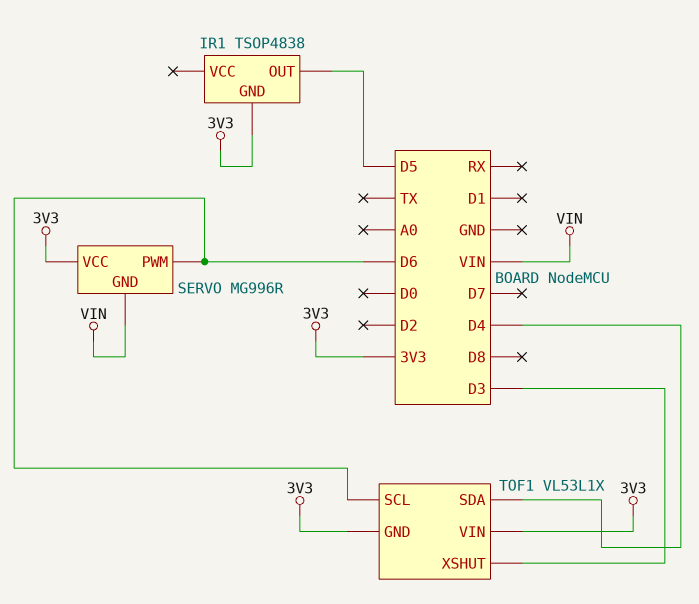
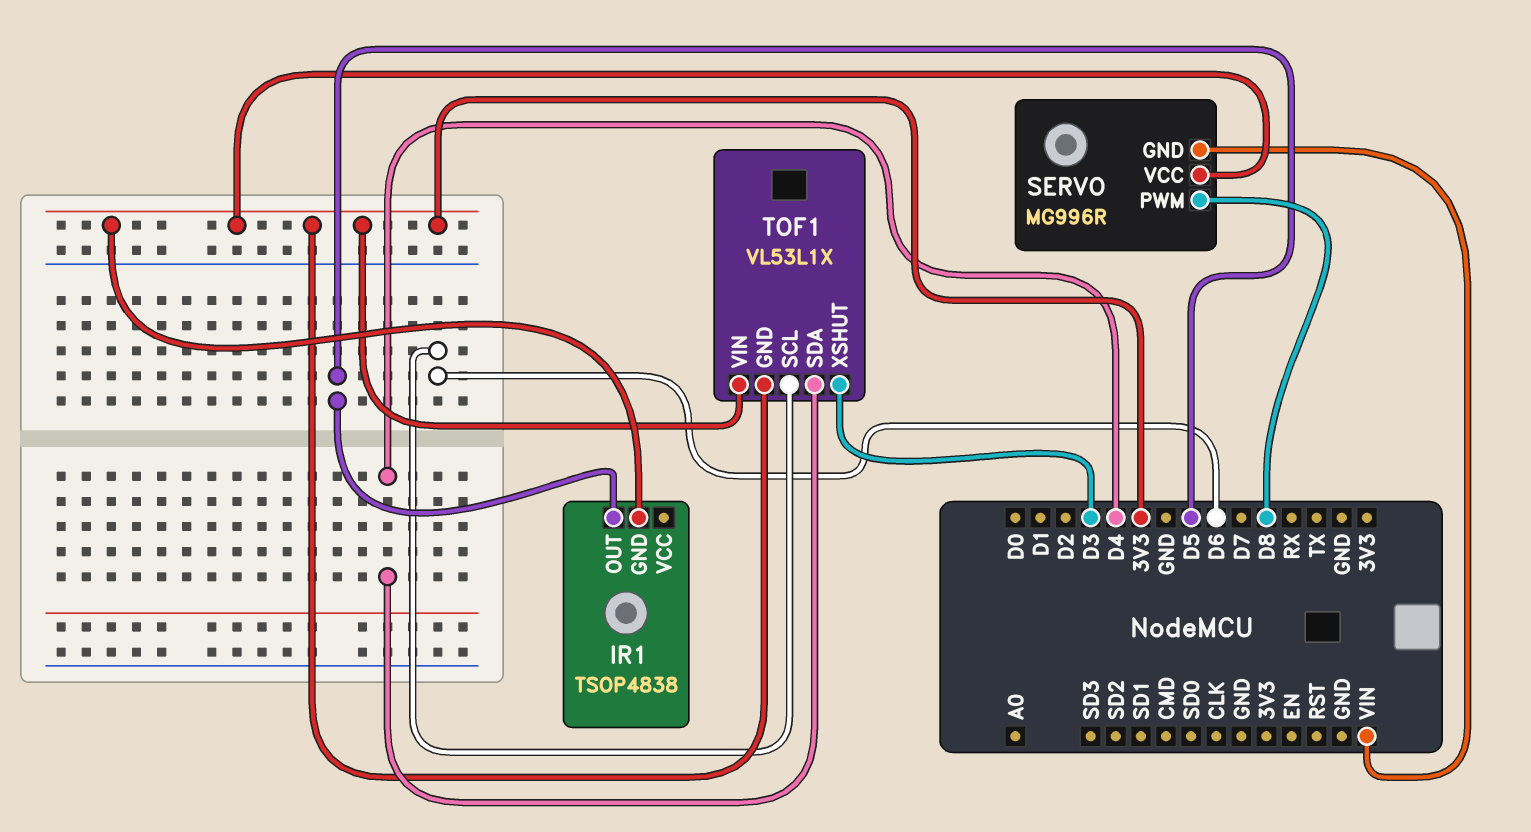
SERVO pin PWM: D6 -> D8

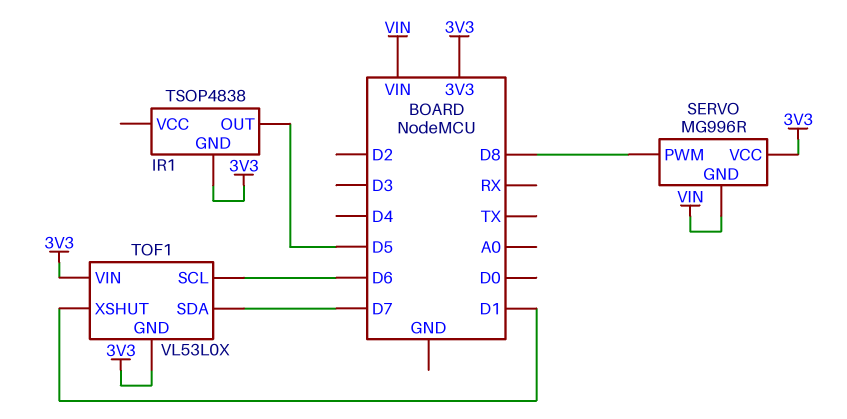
TOF1: VL53L1X -> VL53L0X
TOF1 pin SDA: D4 -> D7
TOF1 pin XSHUT: D3 -> D1

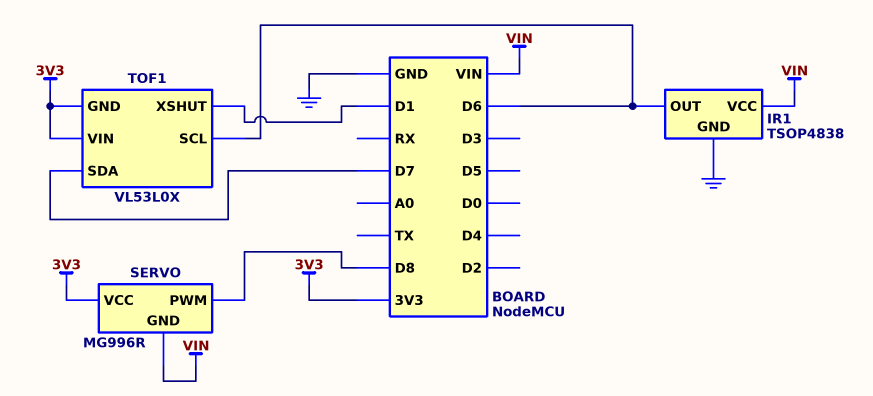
IR1 pin GND: 3V3 -> GND
IR1 pin OUT: D5 -> D6
IR1 pin VCC: none -> VIN

